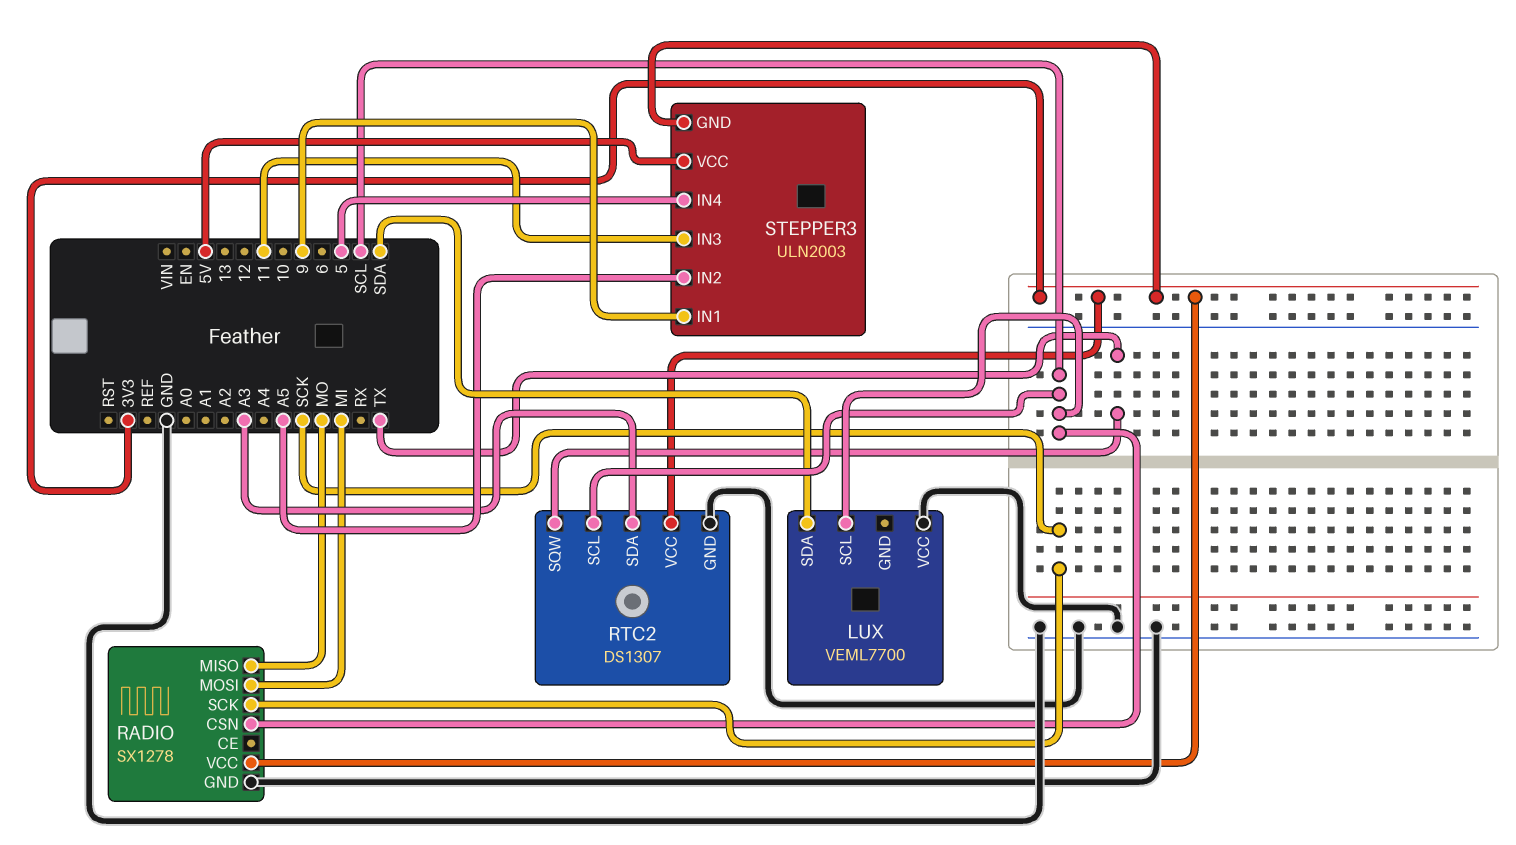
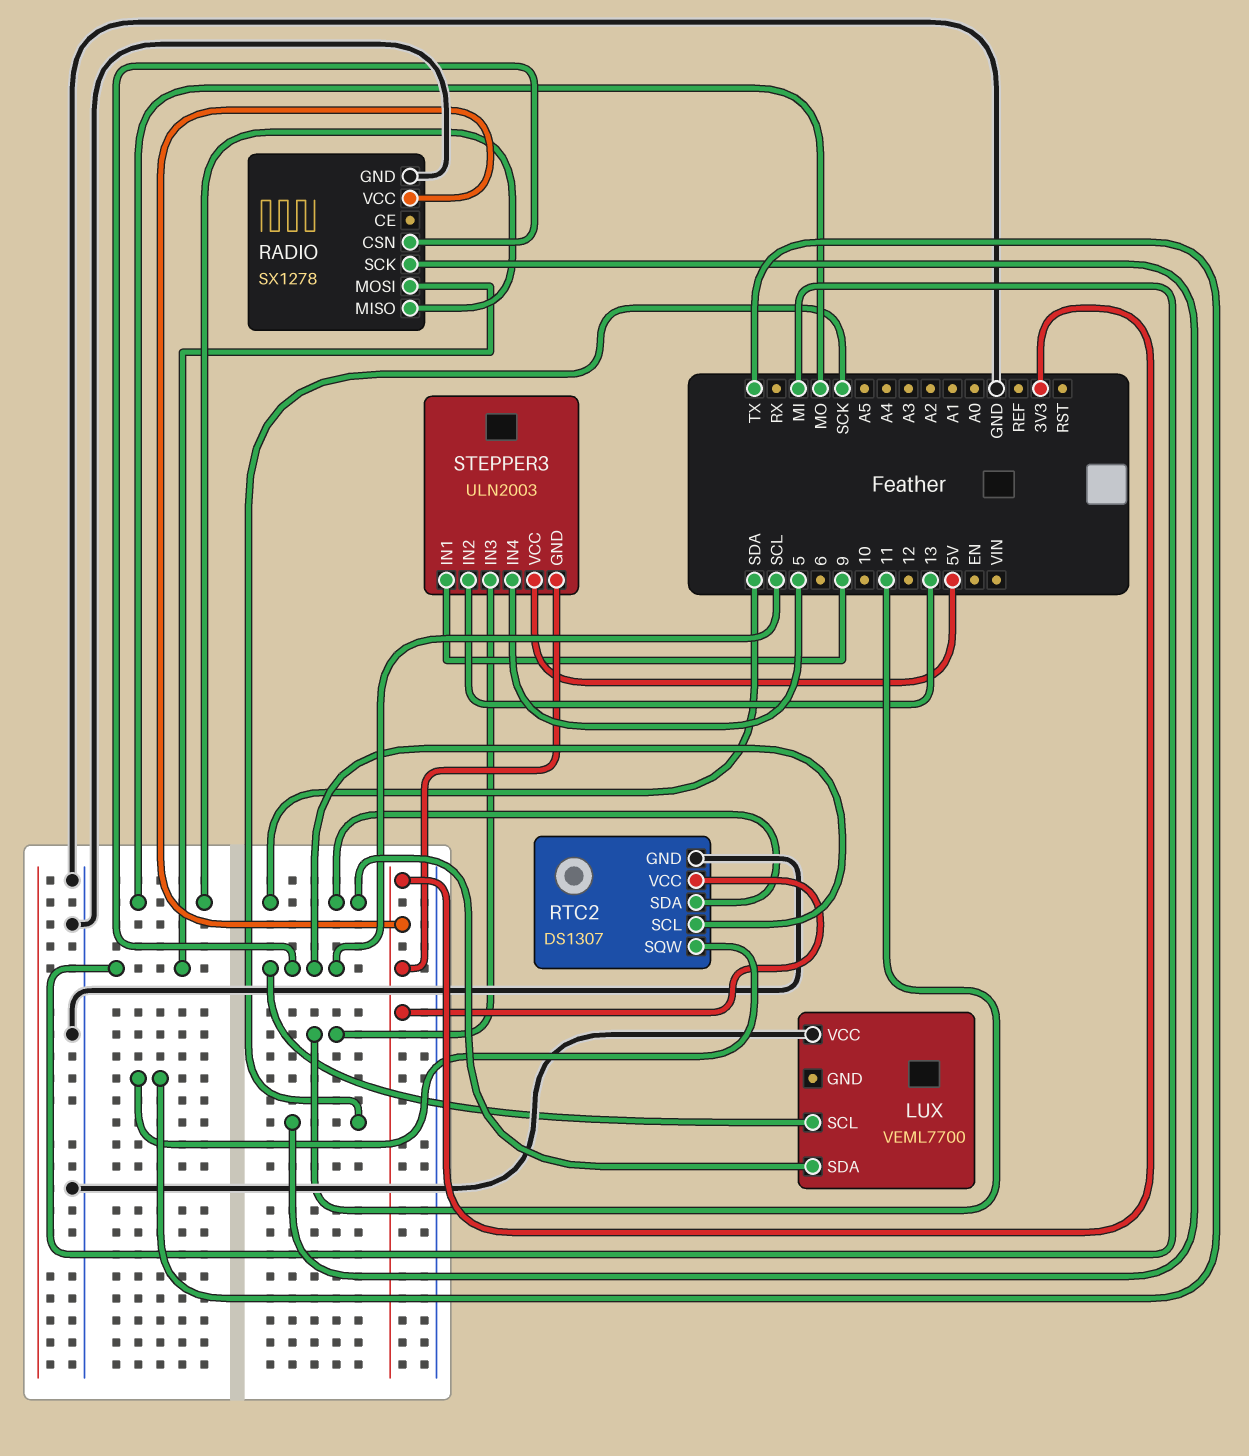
RTC2 pin SDA: A3 -> SDA
STEPPER3 pin IN2: A5 -> 13

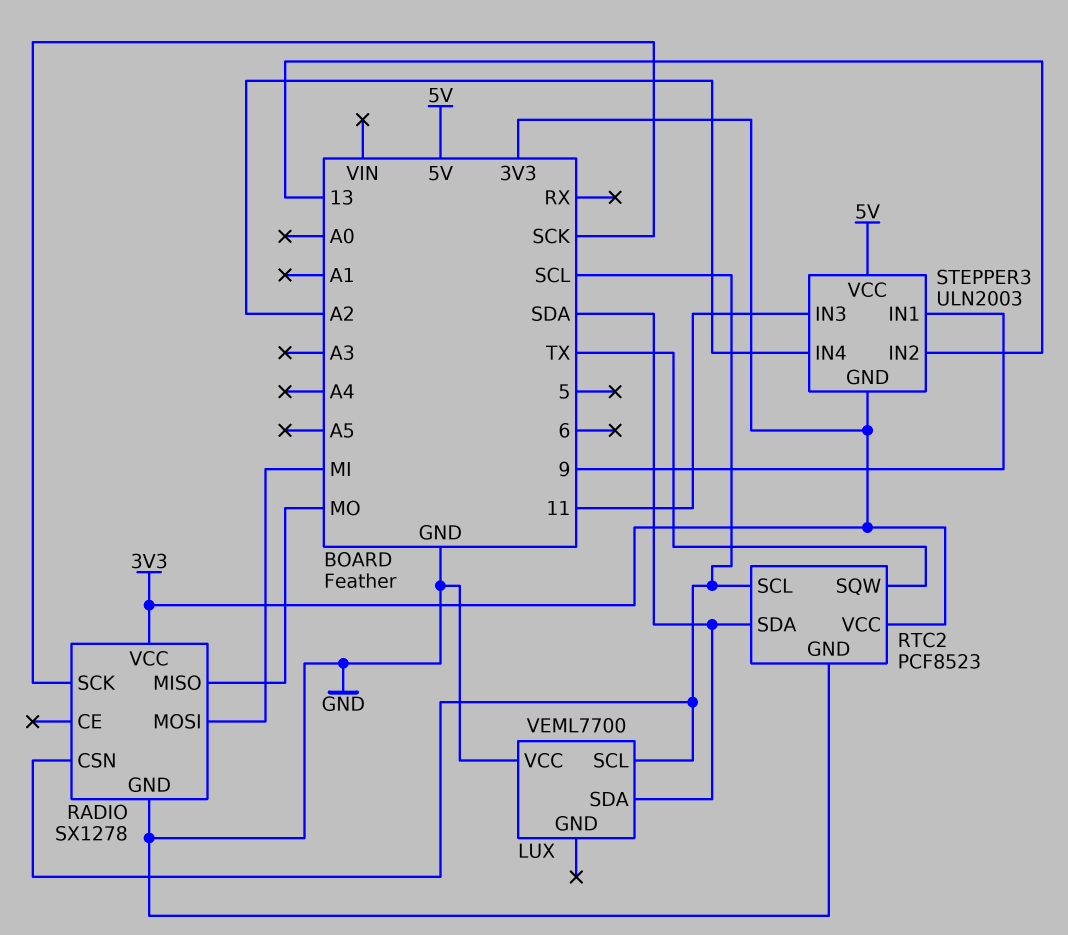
RTC2: DS1307 -> PCF8523
STEPPER3 pin IN4: 5 -> A2

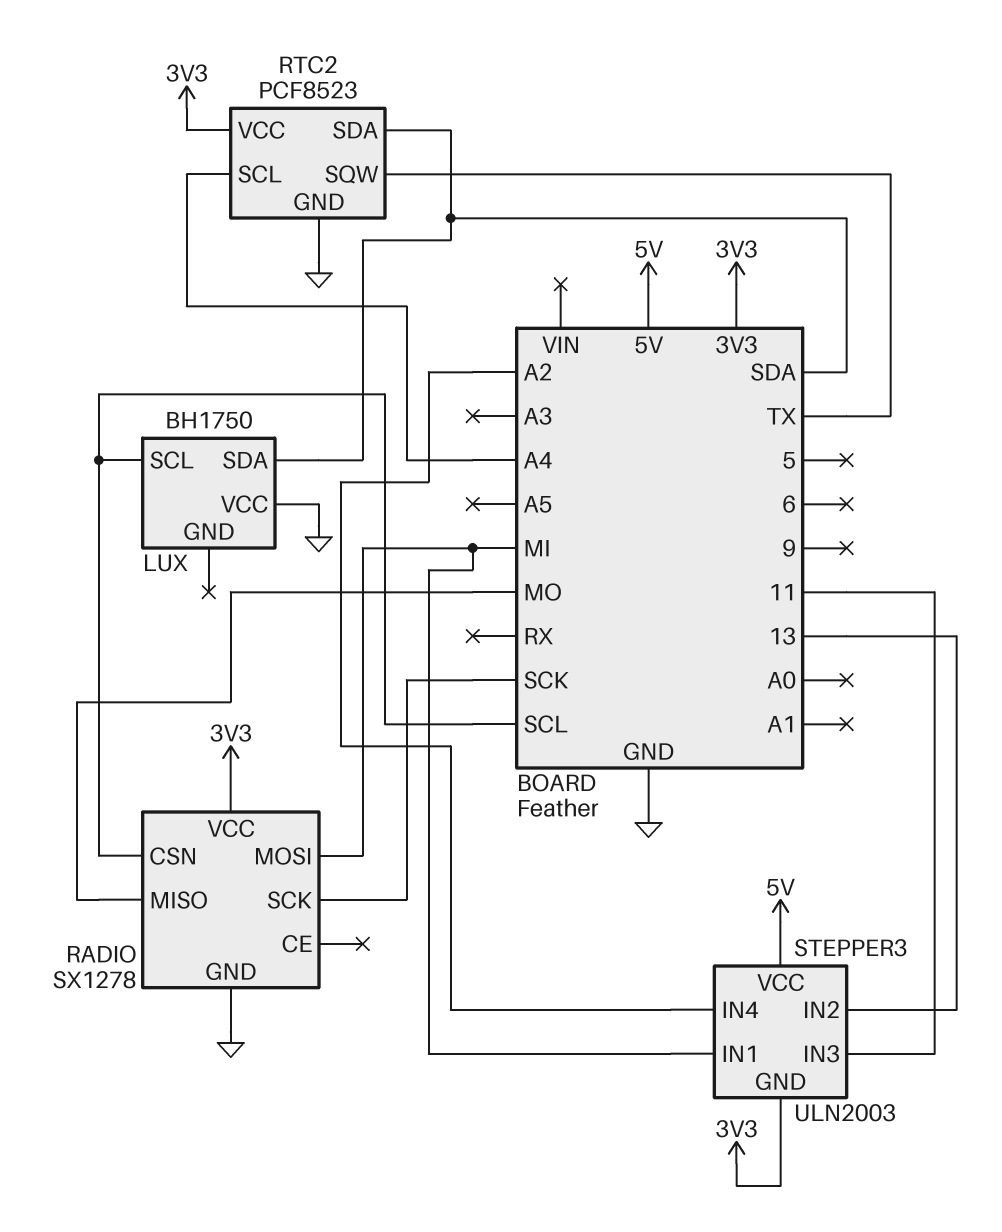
LUX: VEML7700 -> BH1750
RTC2 pin SCL: SCL -> A4
STEPPER3 pin IN1: 9 -> MI

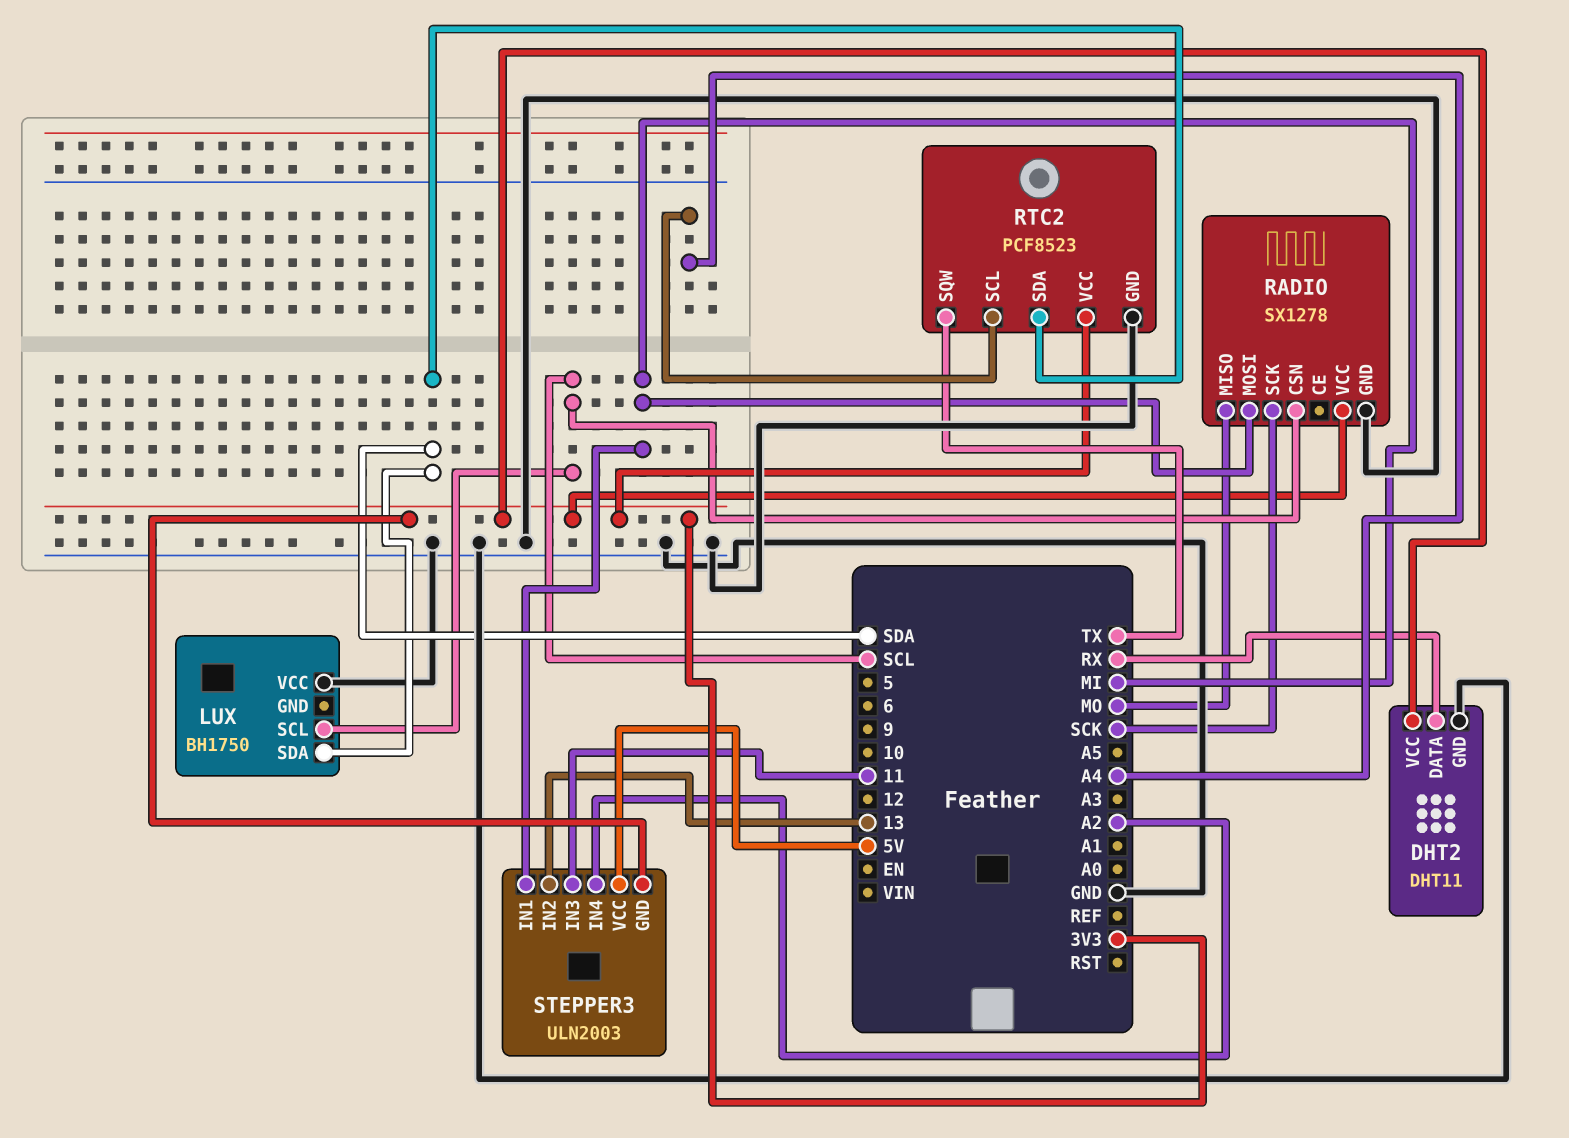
DHT2: none -> DHT11
DHT2 pin DATA: none -> RX
DHT2 pin GND: none -> GND
DHT2 pin VCC: none -> 3V3

